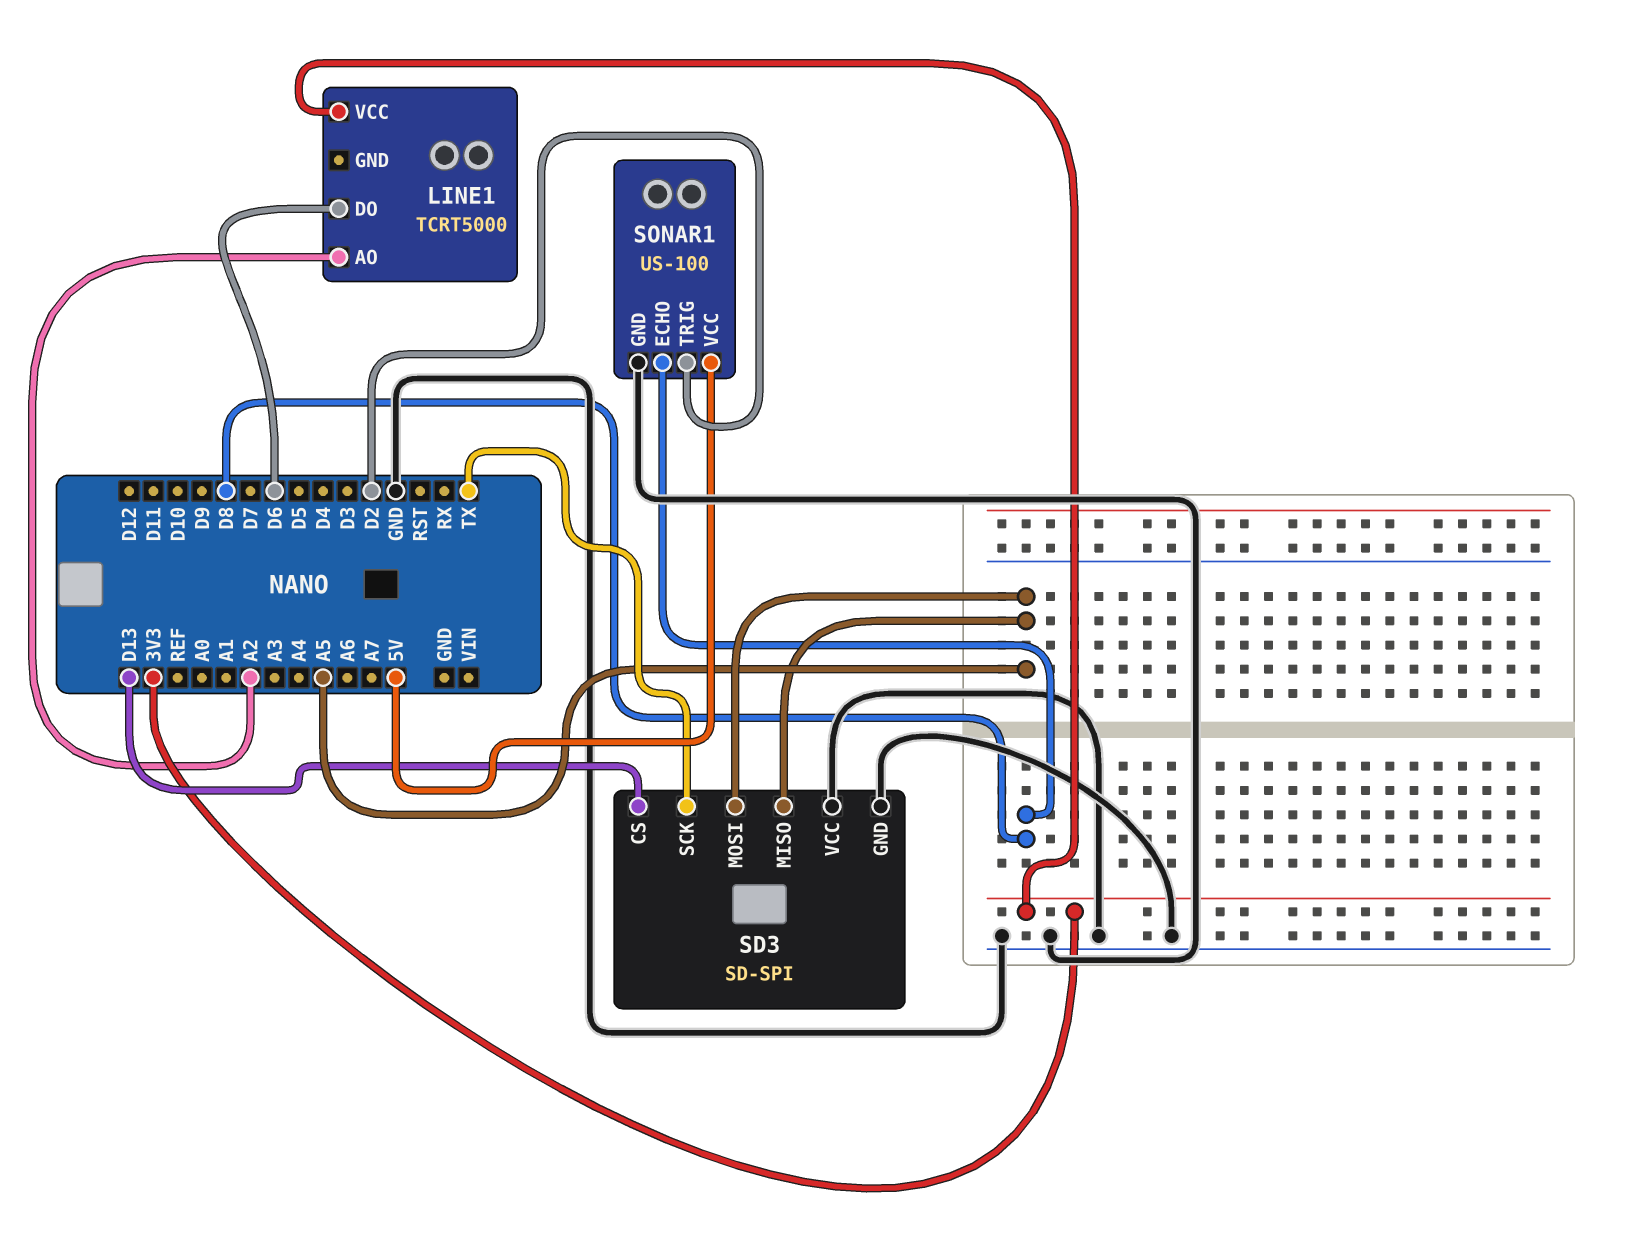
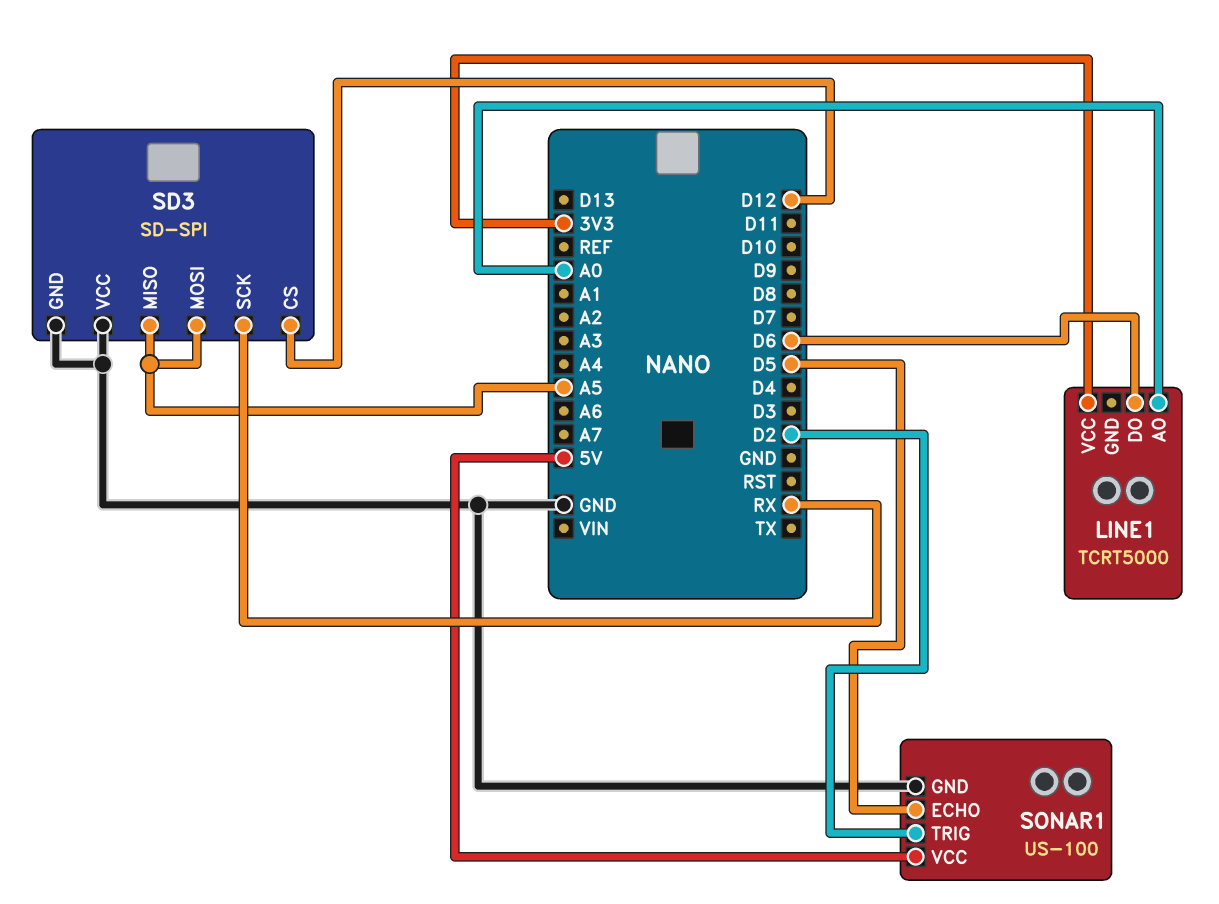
LINE1 pin AO: A2 -> A0
SD3 pin CS: D13 -> D12
SD3 pin SCK: TX -> RX
SONAR1 pin ECHO: D8 -> D5

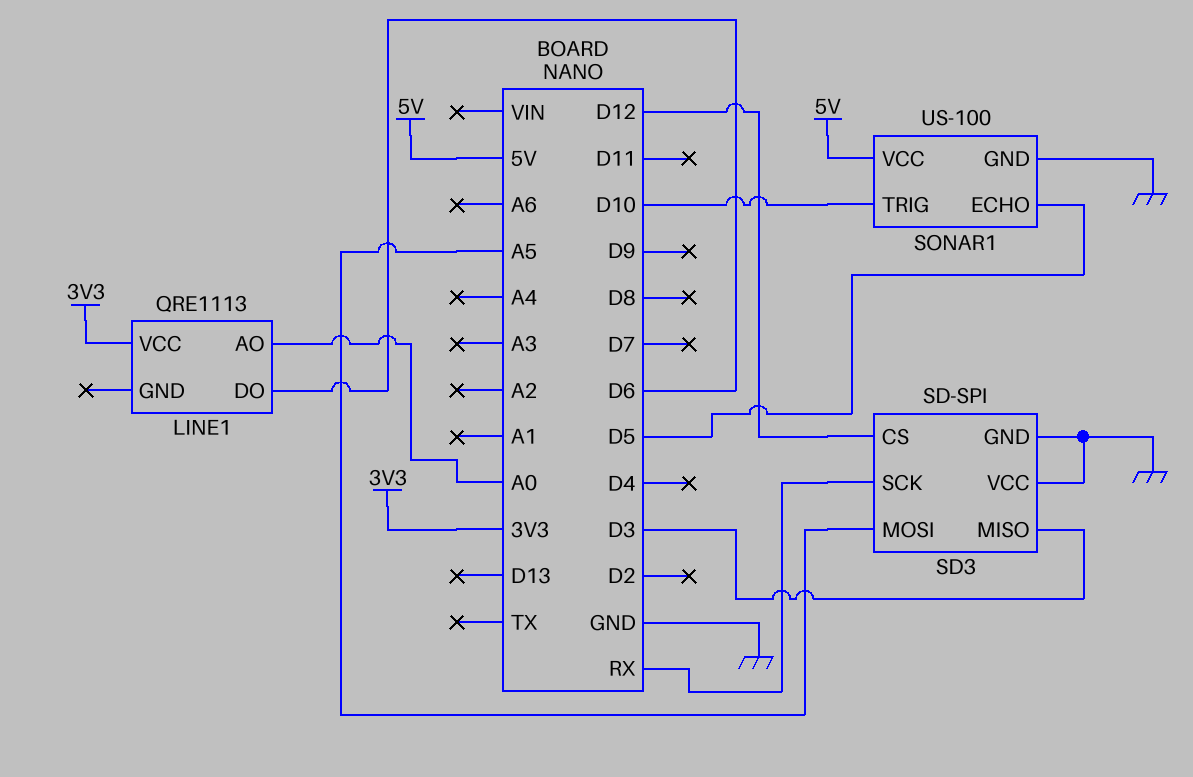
LINE1: TCRT5000 -> QRE1113
SD3 pin MISO: A5 -> D3
SONAR1 pin TRIG: D2 -> D10

